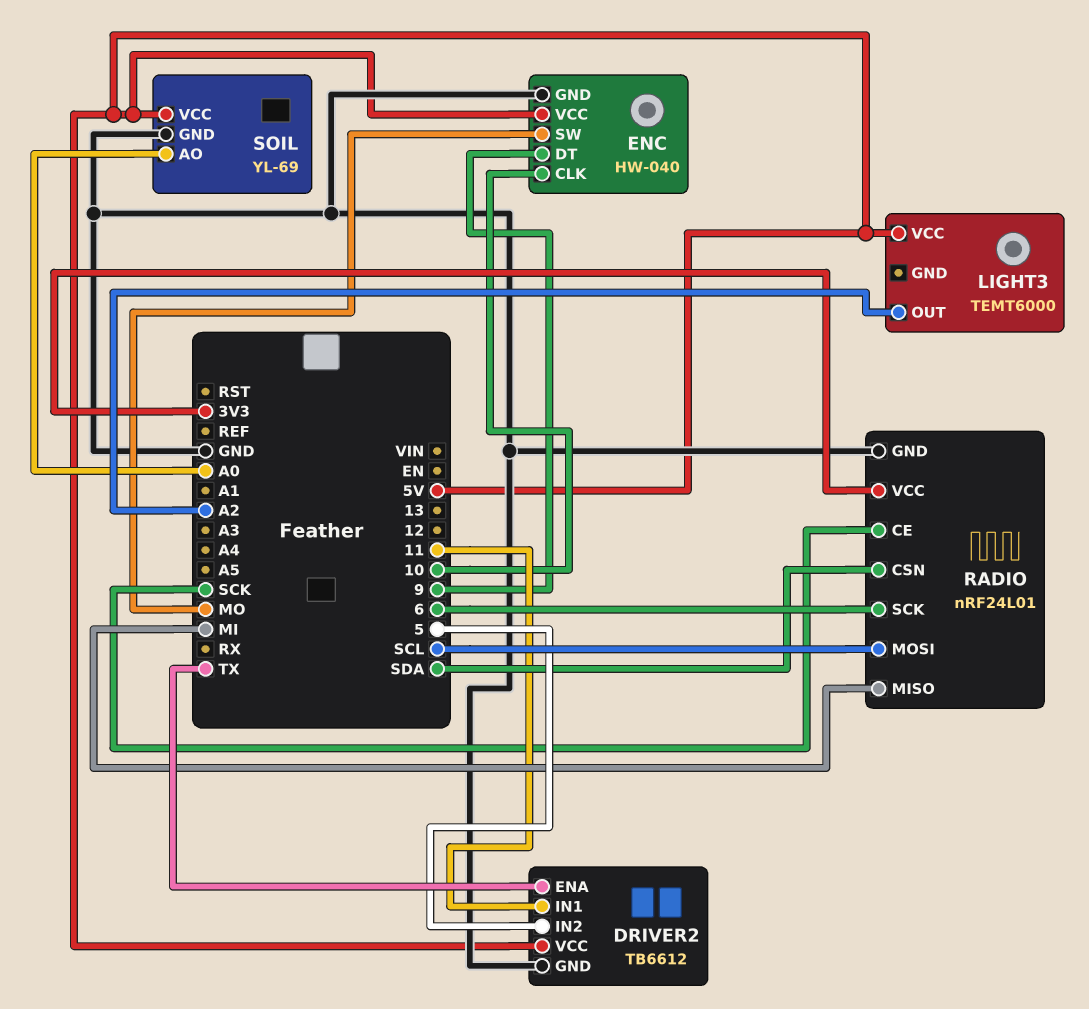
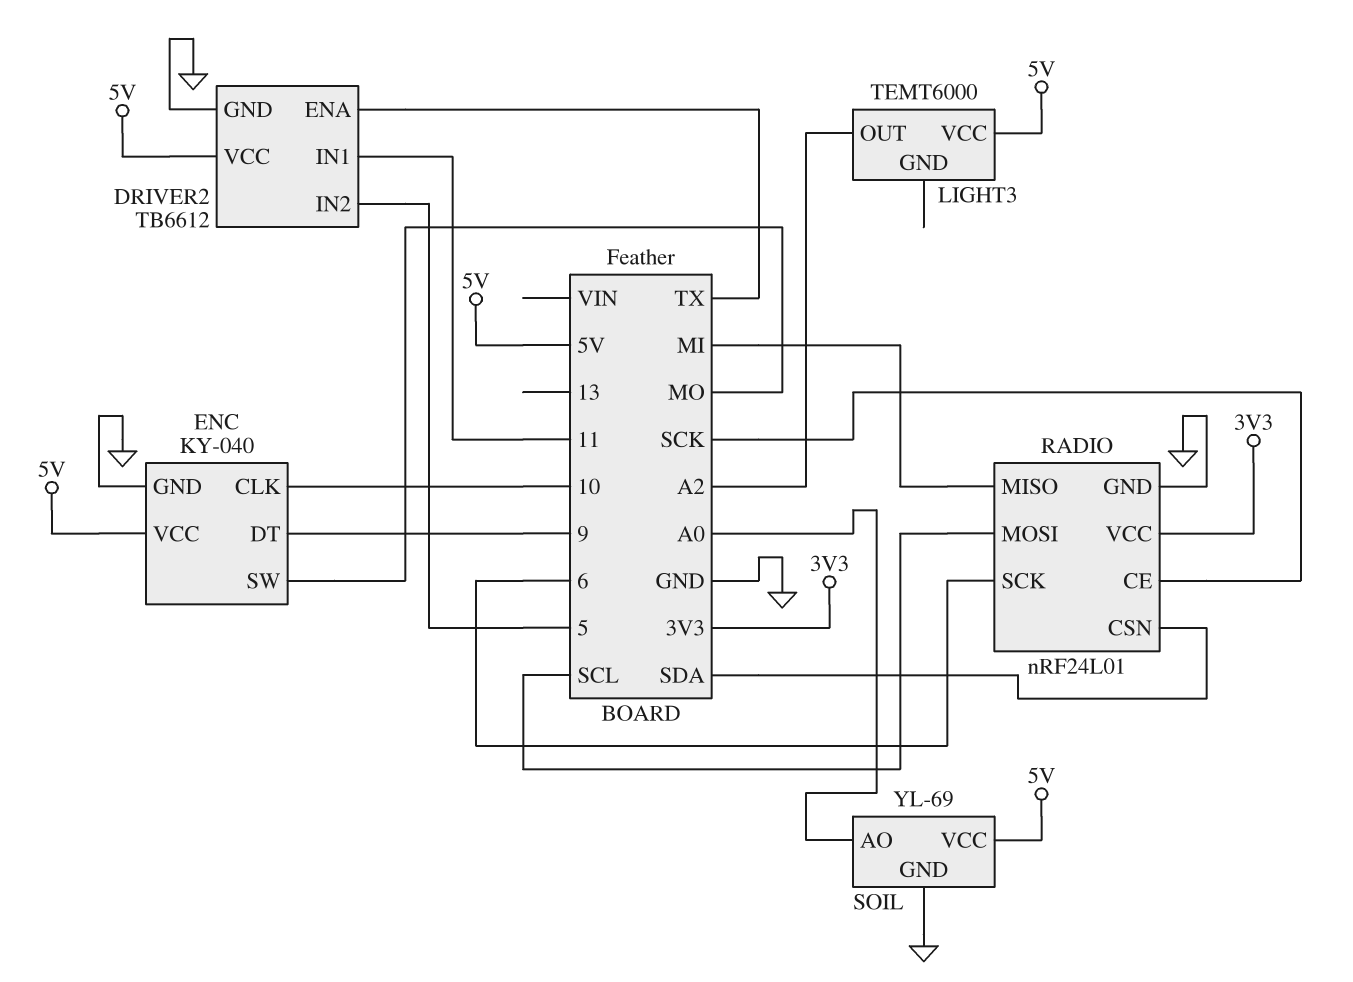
ENC: HW-040 -> KY-040

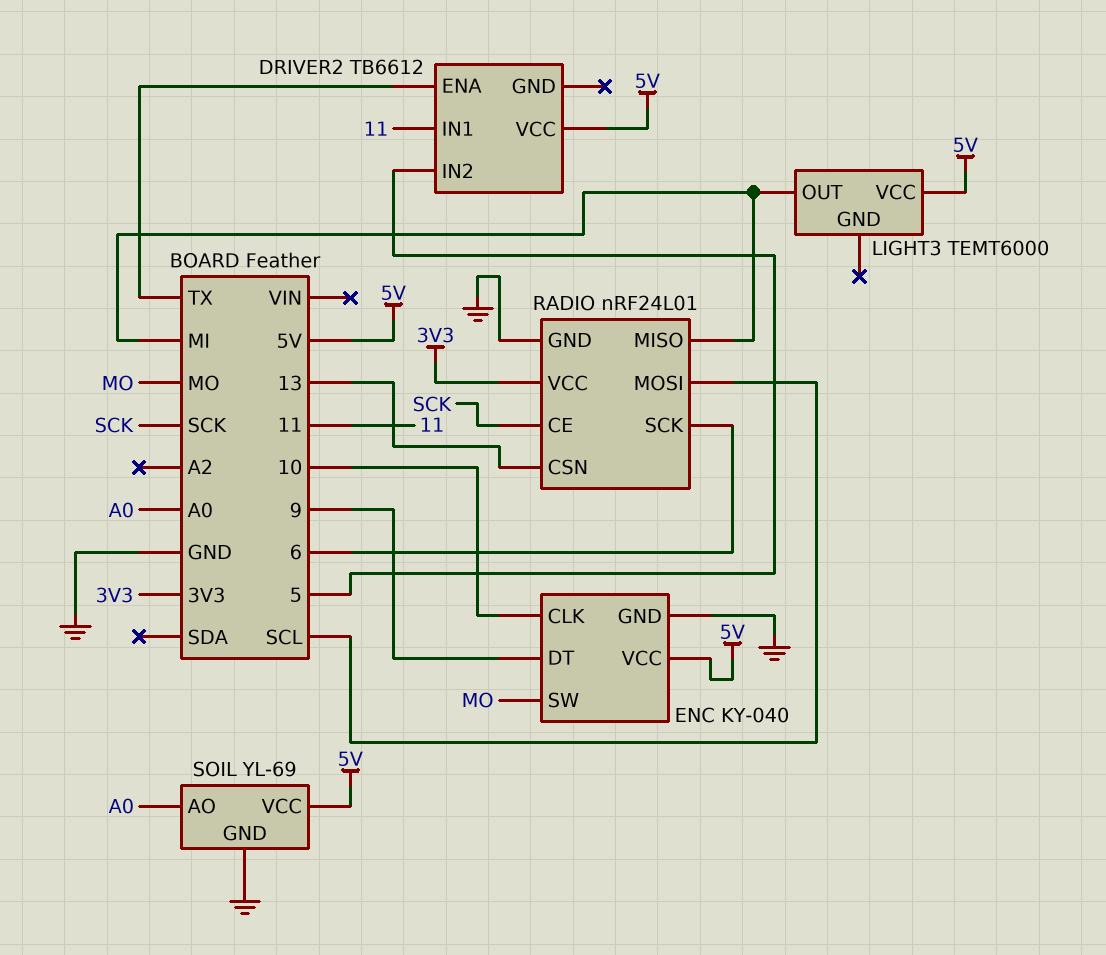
DRIVER2 pin GND: GND -> none
LIGHT3 pin OUT: A2 -> MI
RADIO pin CSN: SDA -> 13

